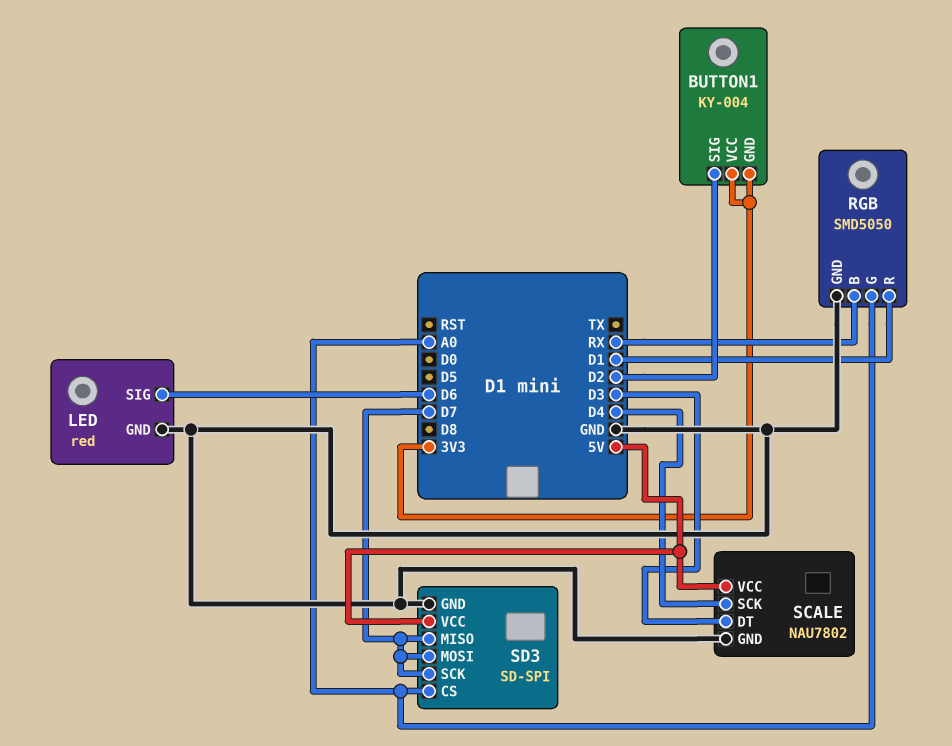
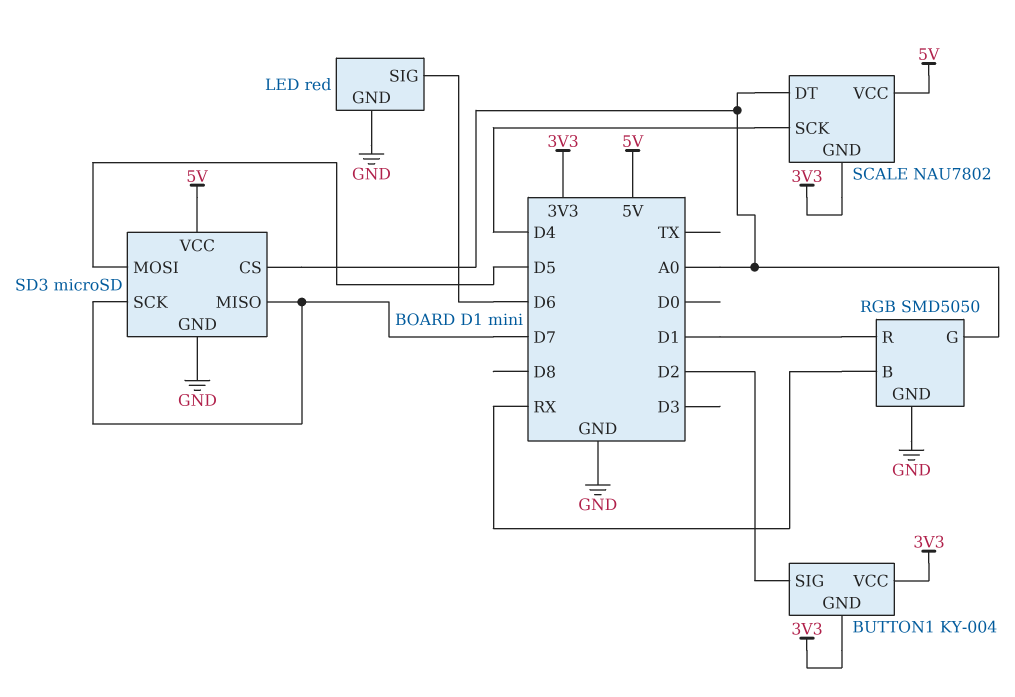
SCALE pin DT: D3 -> A0
SCALE pin GND: GND -> 3V3
SD3: SD-SPI -> microSD
SD3 pin MOSI: D7 -> D5

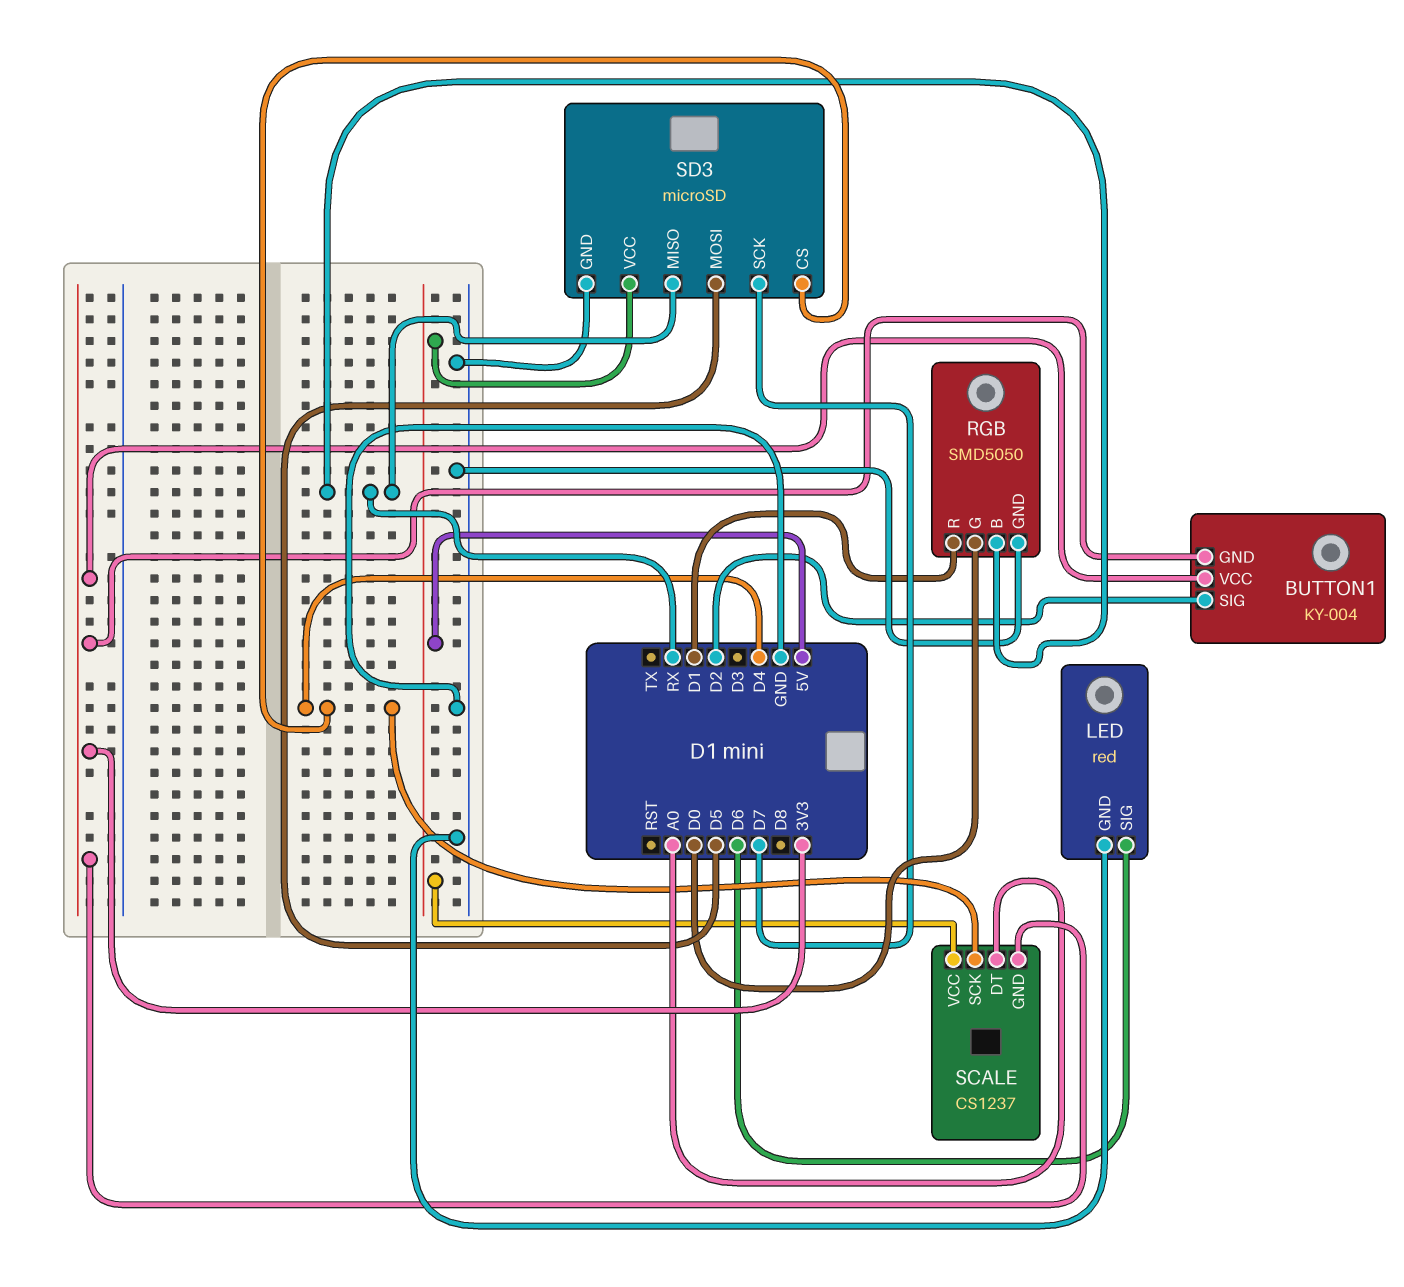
RGB pin G: A0 -> D0
SCALE: NAU7802 -> CS1237
SD3 pin CS: A0 -> D4
SD3 pin MISO: D7 -> RX

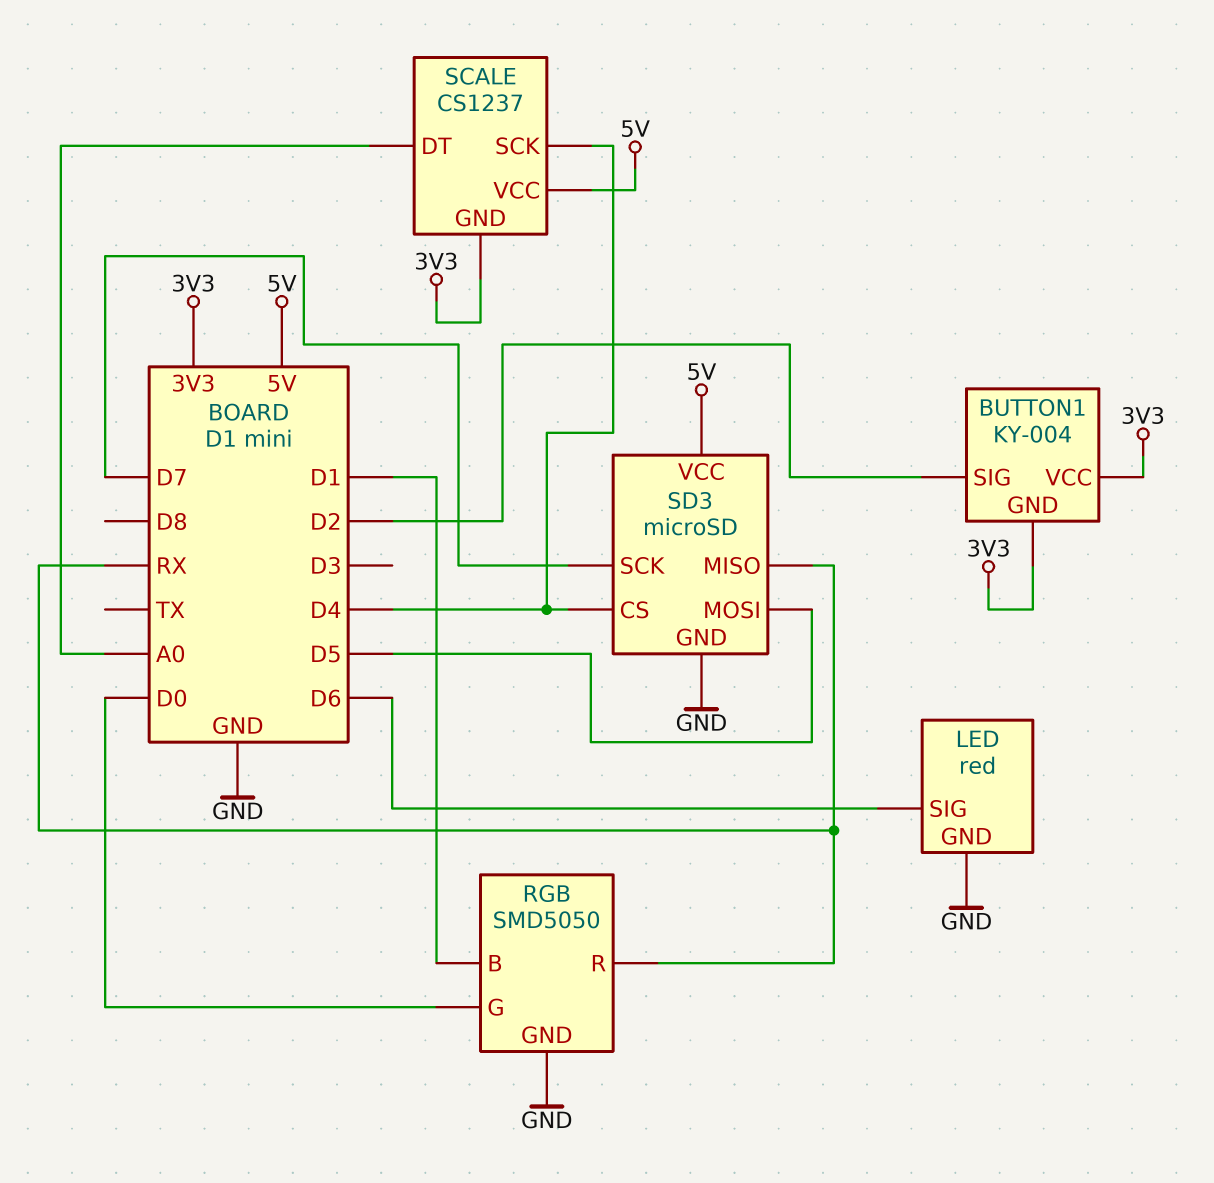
RGB pin B: RX -> D1
RGB pin R: D1 -> RX

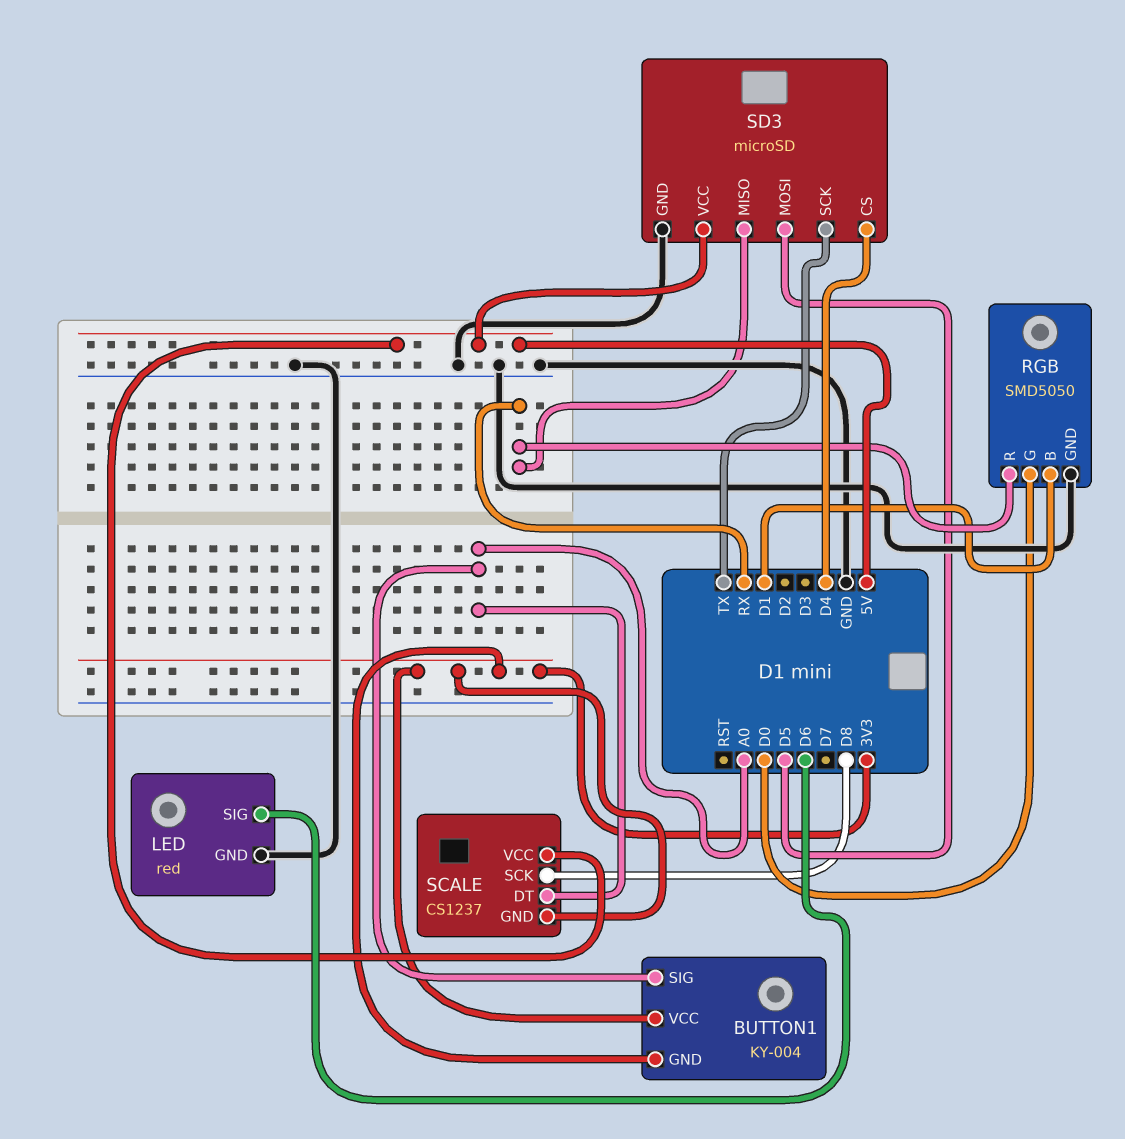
BUTTON1 pin SIG: D2 -> A0
SCALE pin SCK: D4 -> D8
SD3 pin SCK: D7 -> TX

